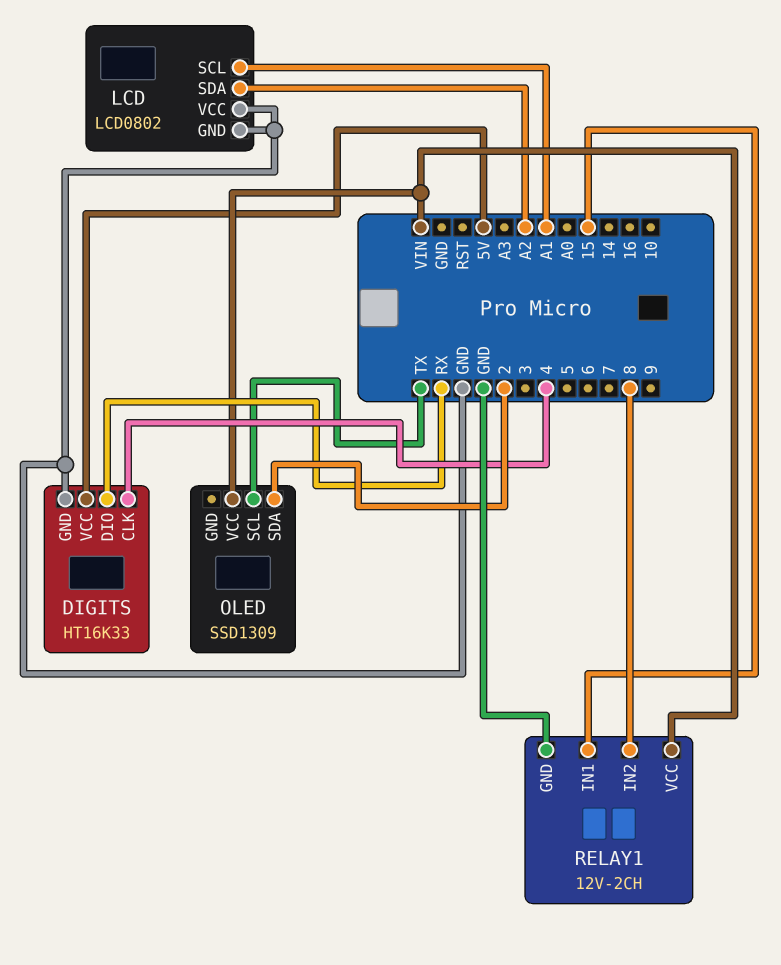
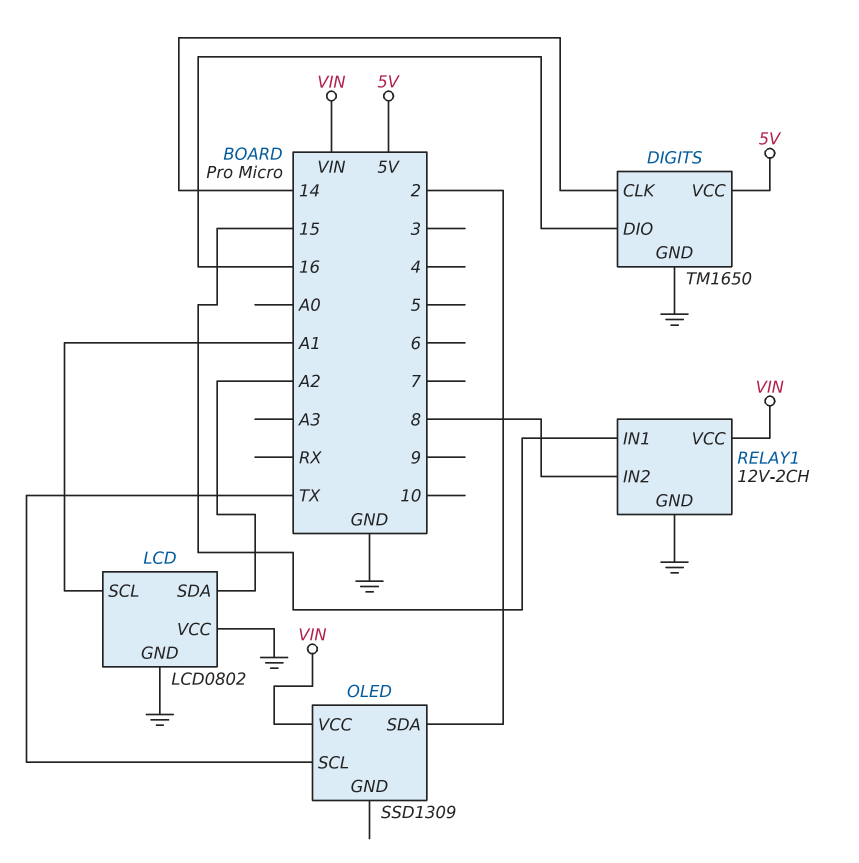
DIGITS: HT16K33 -> TM1650
DIGITS pin CLK: 4 -> 14
DIGITS pin DIO: RX -> 16

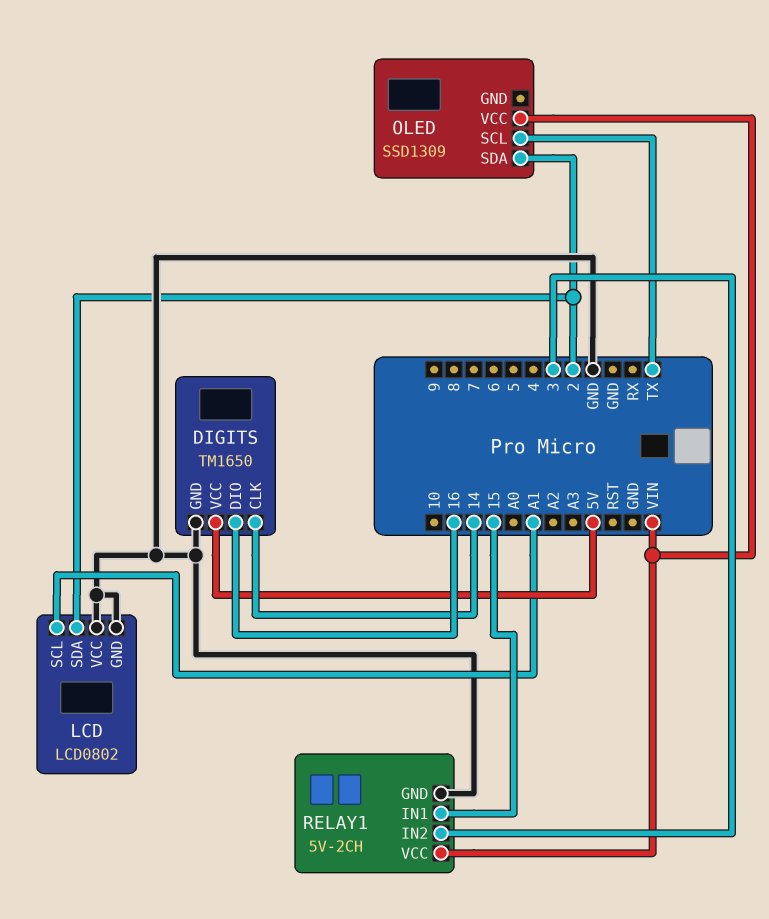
LCD pin SDA: A2 -> 2
RELAY1: 12V-2CH -> 5V-2CH
RELAY1 pin IN2: 8 -> 3

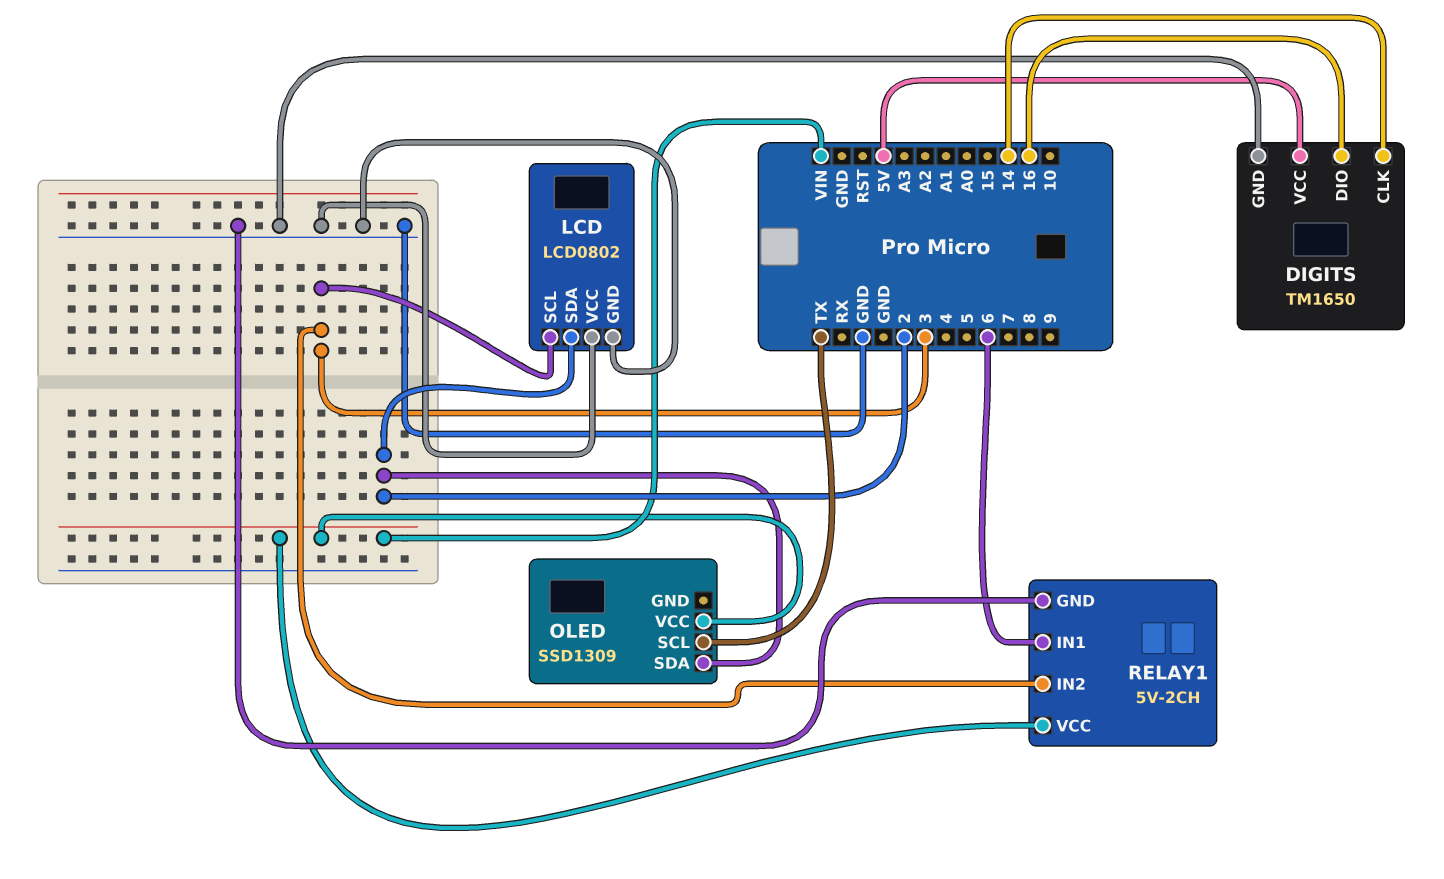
LCD pin SCL: A1 -> 3
RELAY1 pin IN1: 15 -> 6

